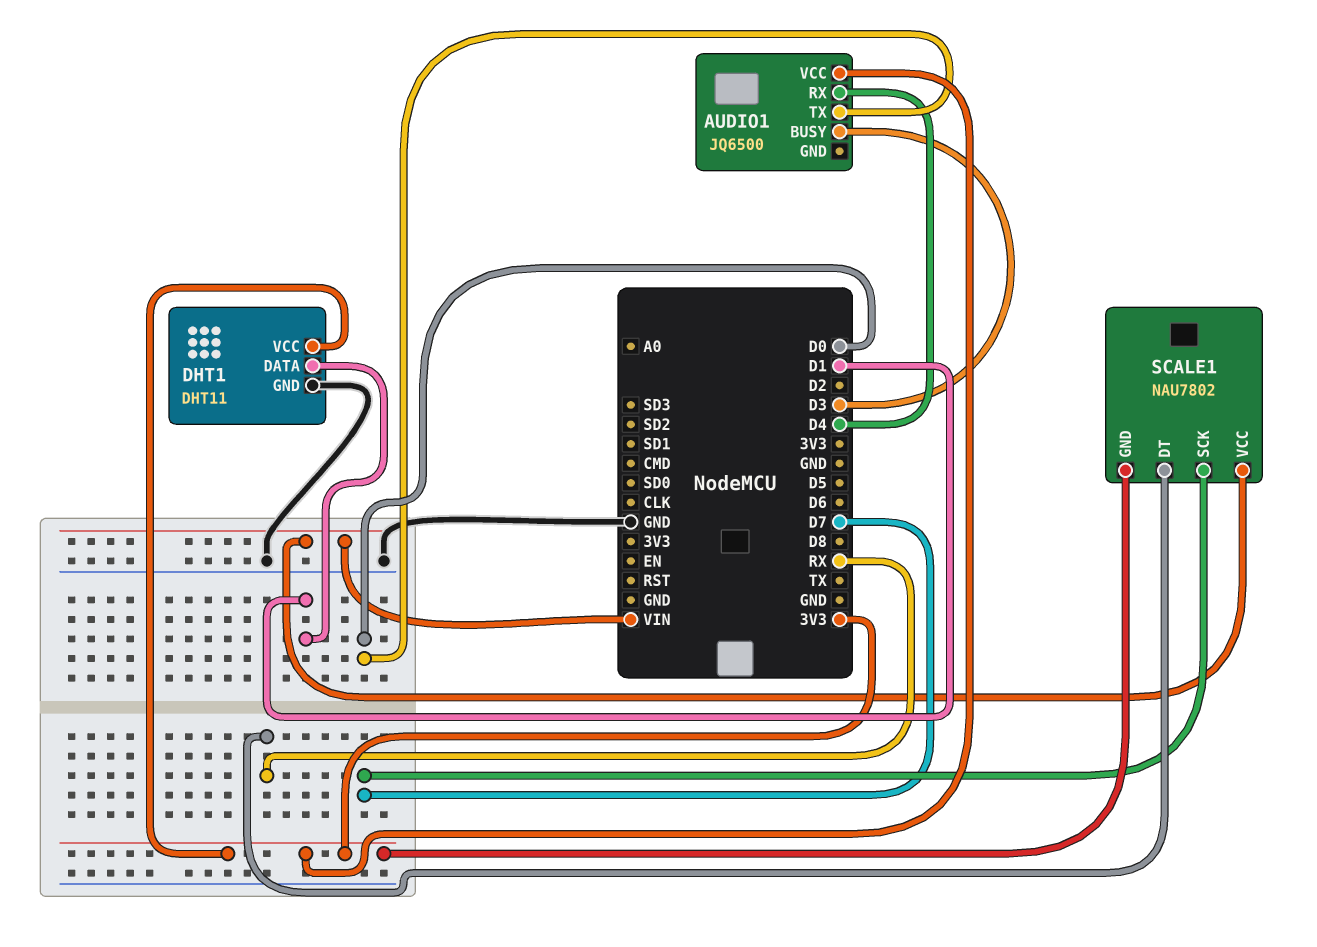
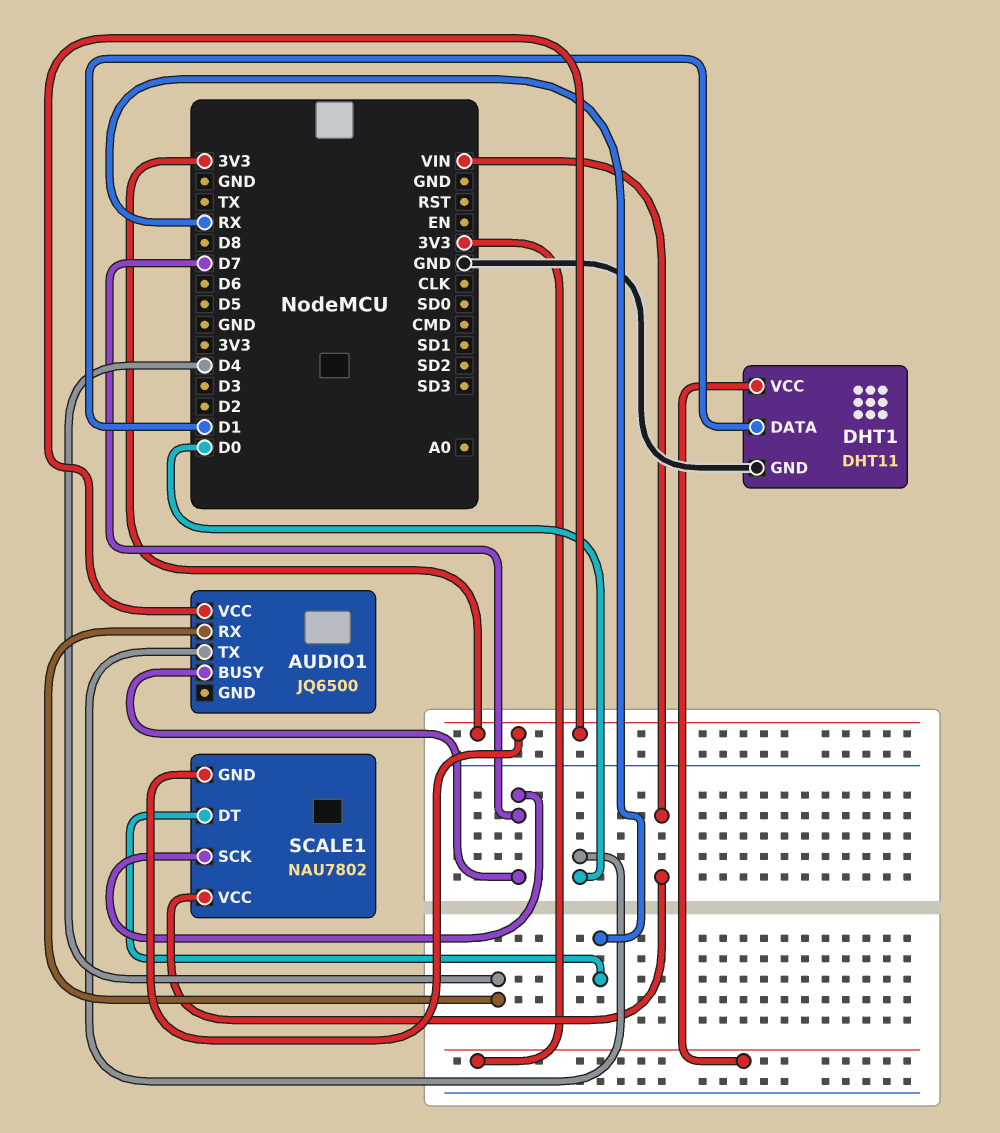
AUDIO1 pin BUSY: D3 -> D7

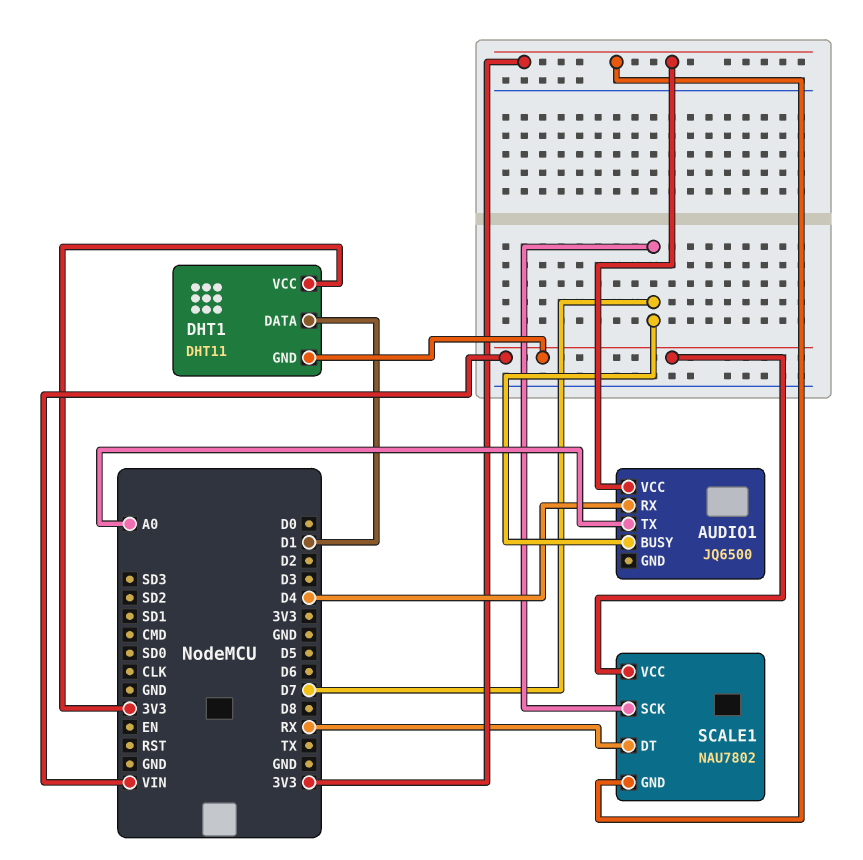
AUDIO1 pin TX: D0 -> A0
DHT1 pin GND: GND -> VIN

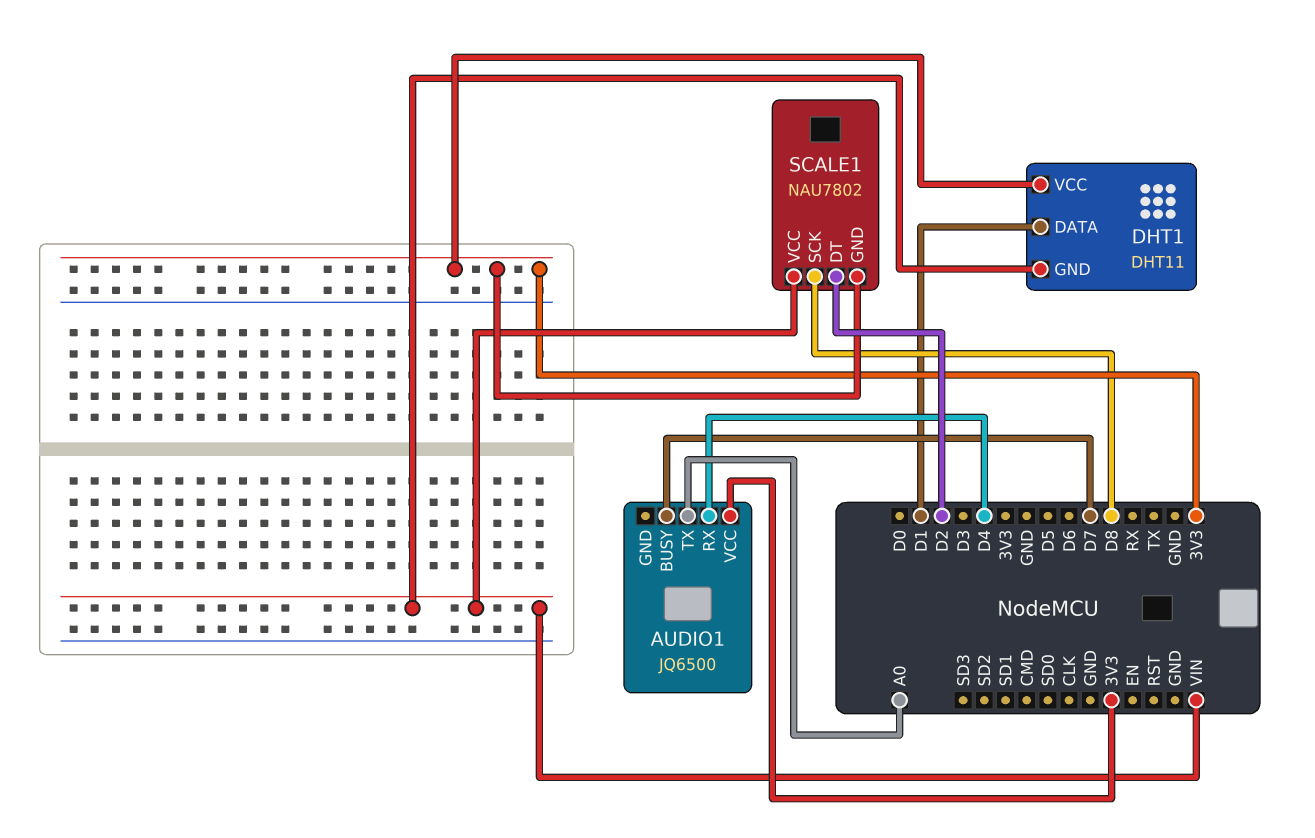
SCALE1 pin DT: RX -> D2
SCALE1 pin SCK: D7 -> D8

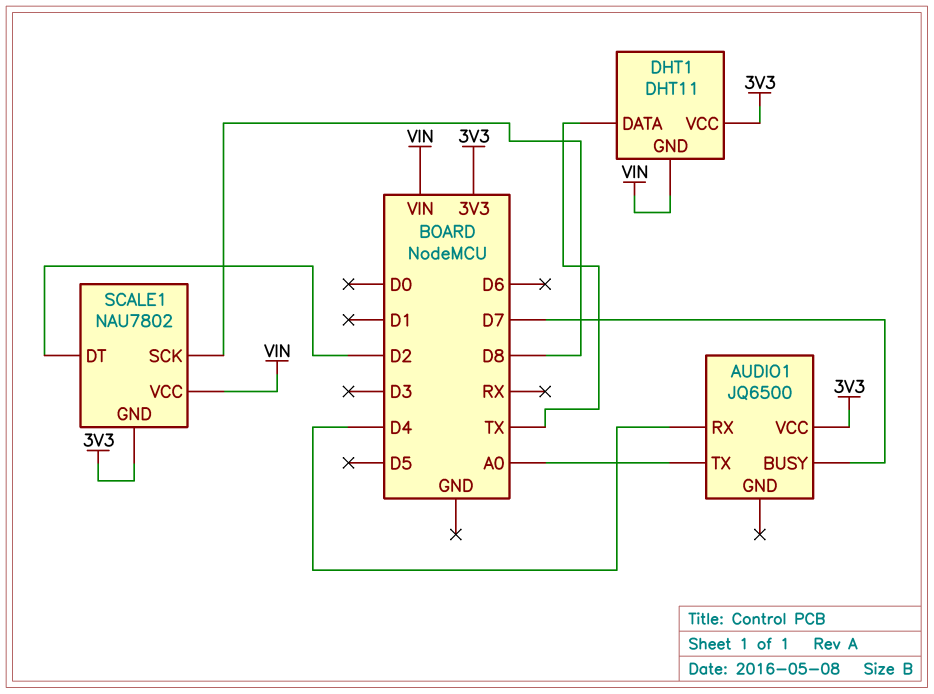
DHT1 pin DATA: D1 -> TX

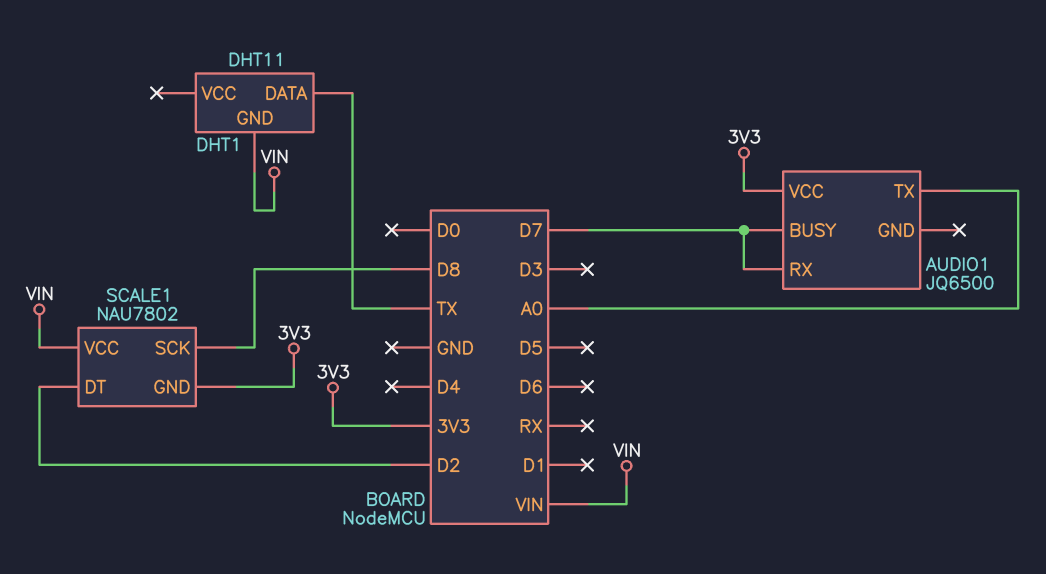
AUDIO1 pin RX: D4 -> D7
DHT1 pin VCC: 3V3 -> none

